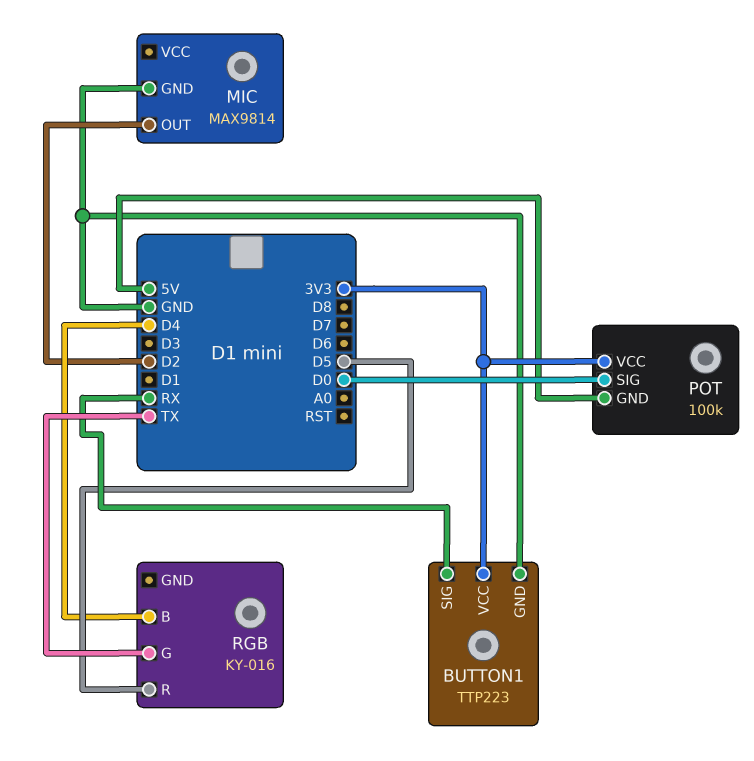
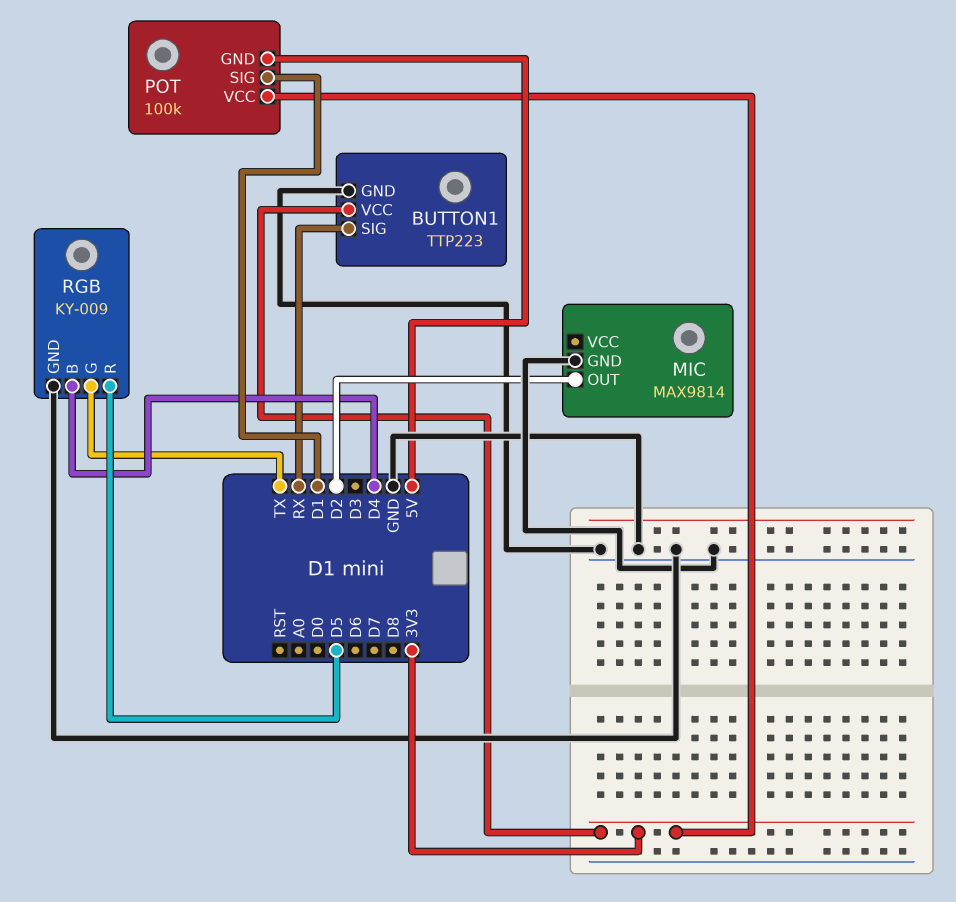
POT pin SIG: D0 -> D1
RGB: KY-016 -> KY-009
RGB pin GND: none -> GND

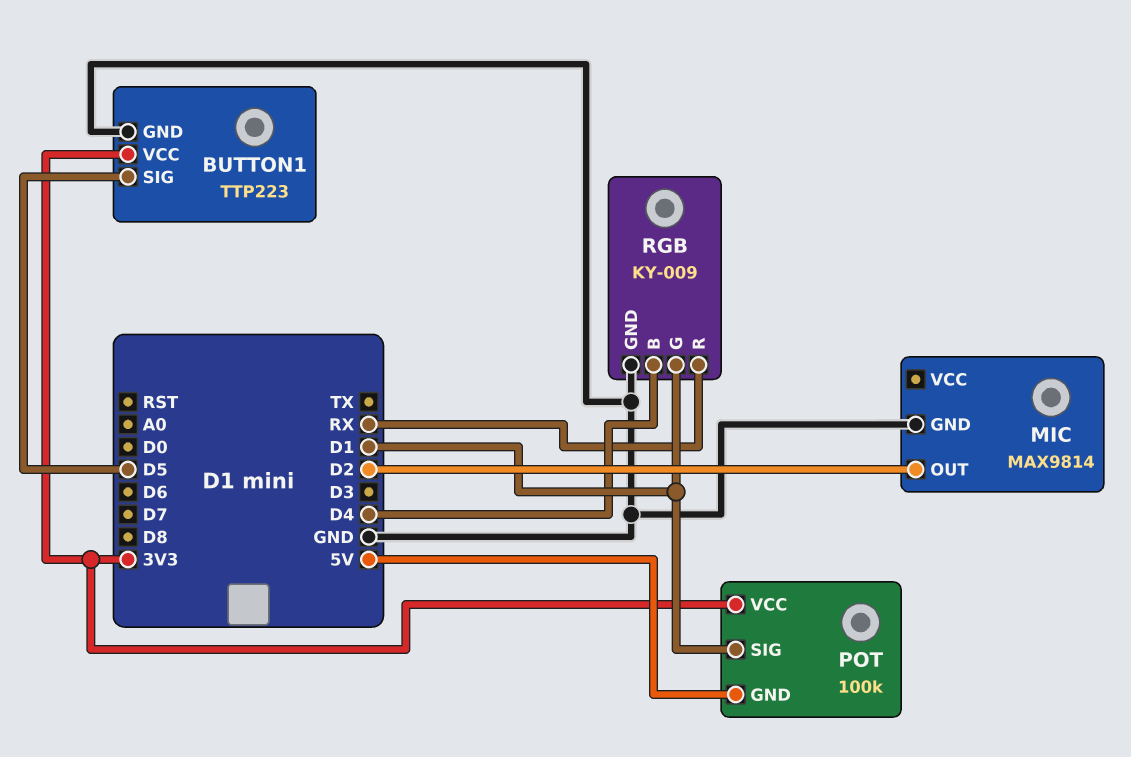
BUTTON1 pin SIG: RX -> D5
RGB pin G: TX -> D1
RGB pin R: D5 -> RX

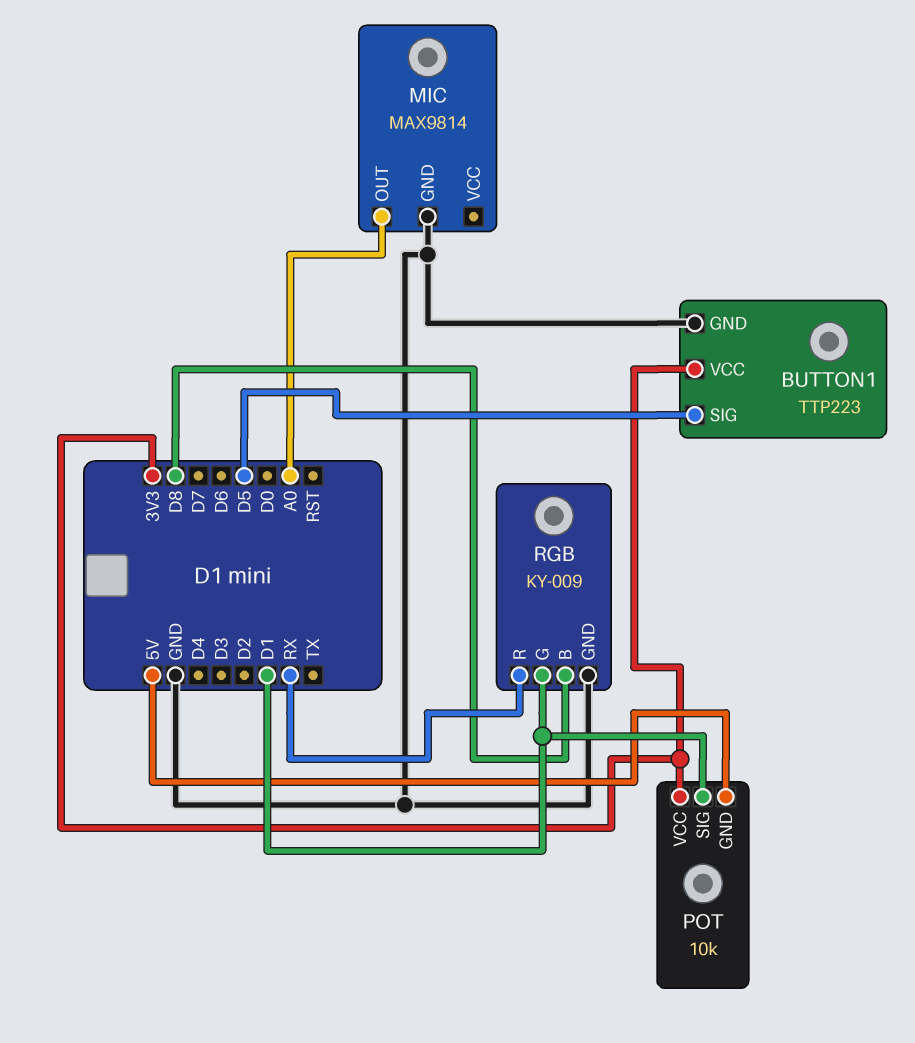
MIC pin OUT: D2 -> A0
POT: 100k -> 10k
RGB pin B: D4 -> D8

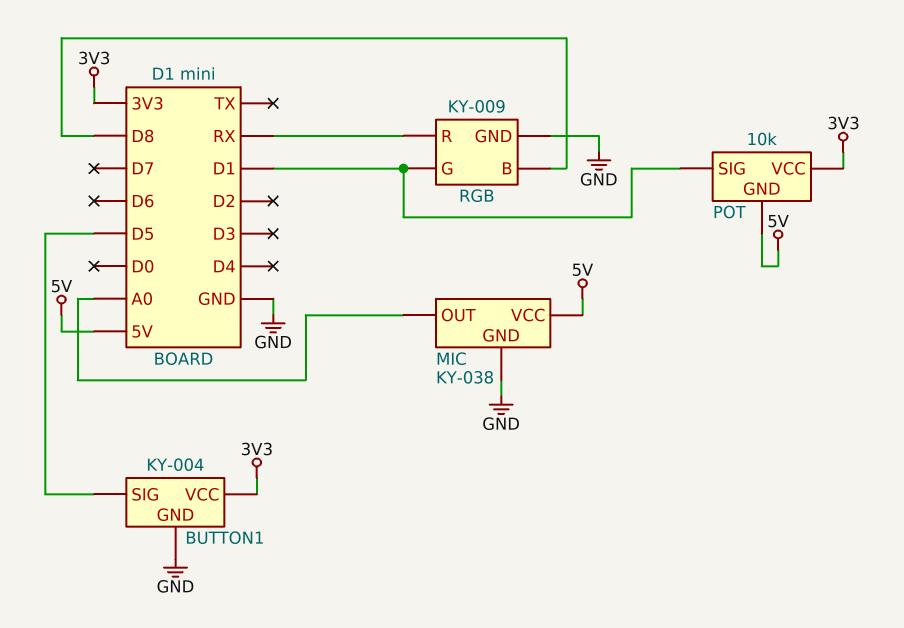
BUTTON1: TTP223 -> KY-004
MIC: MAX9814 -> KY-038
MIC pin VCC: none -> 5V

